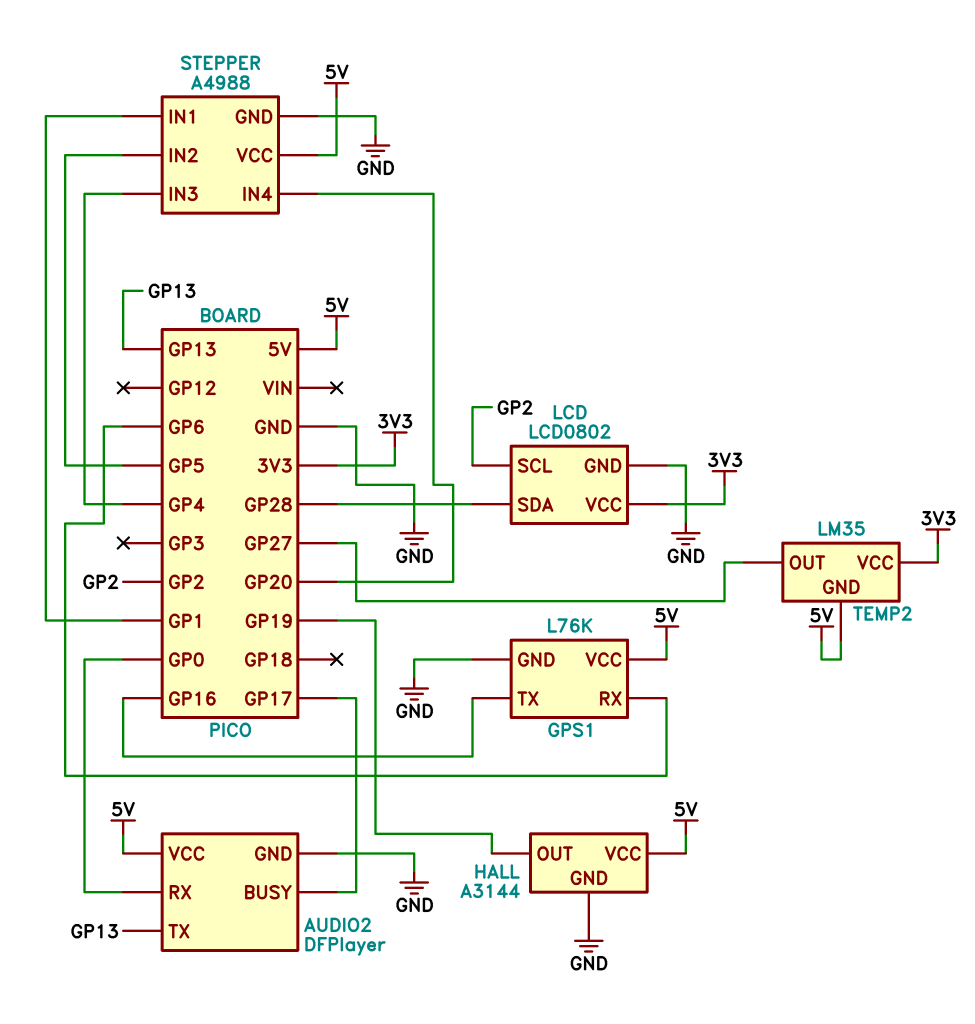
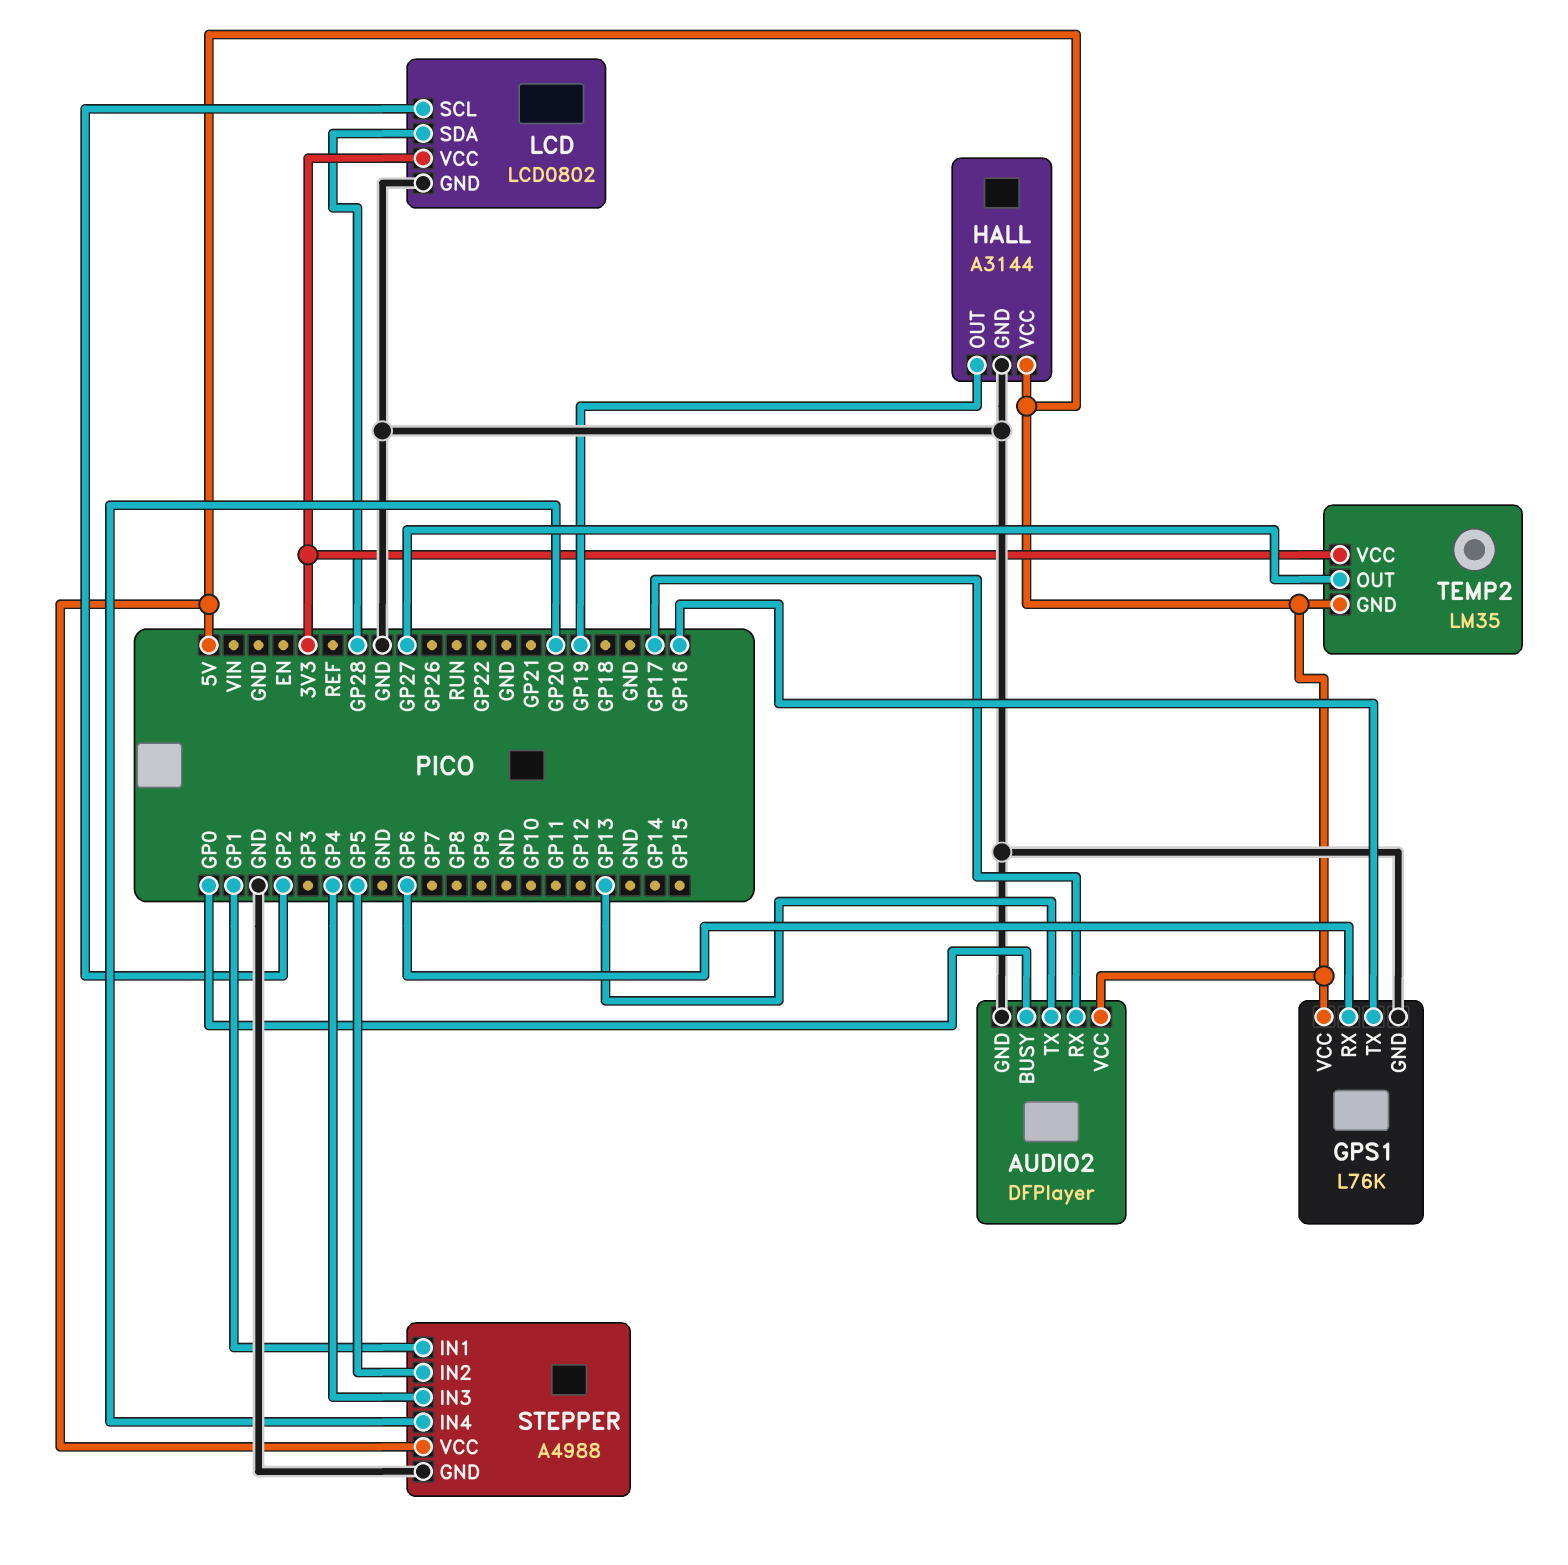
AUDIO2 pin BUSY: GP17 -> GP0
AUDIO2 pin RX: GP0 -> GP17

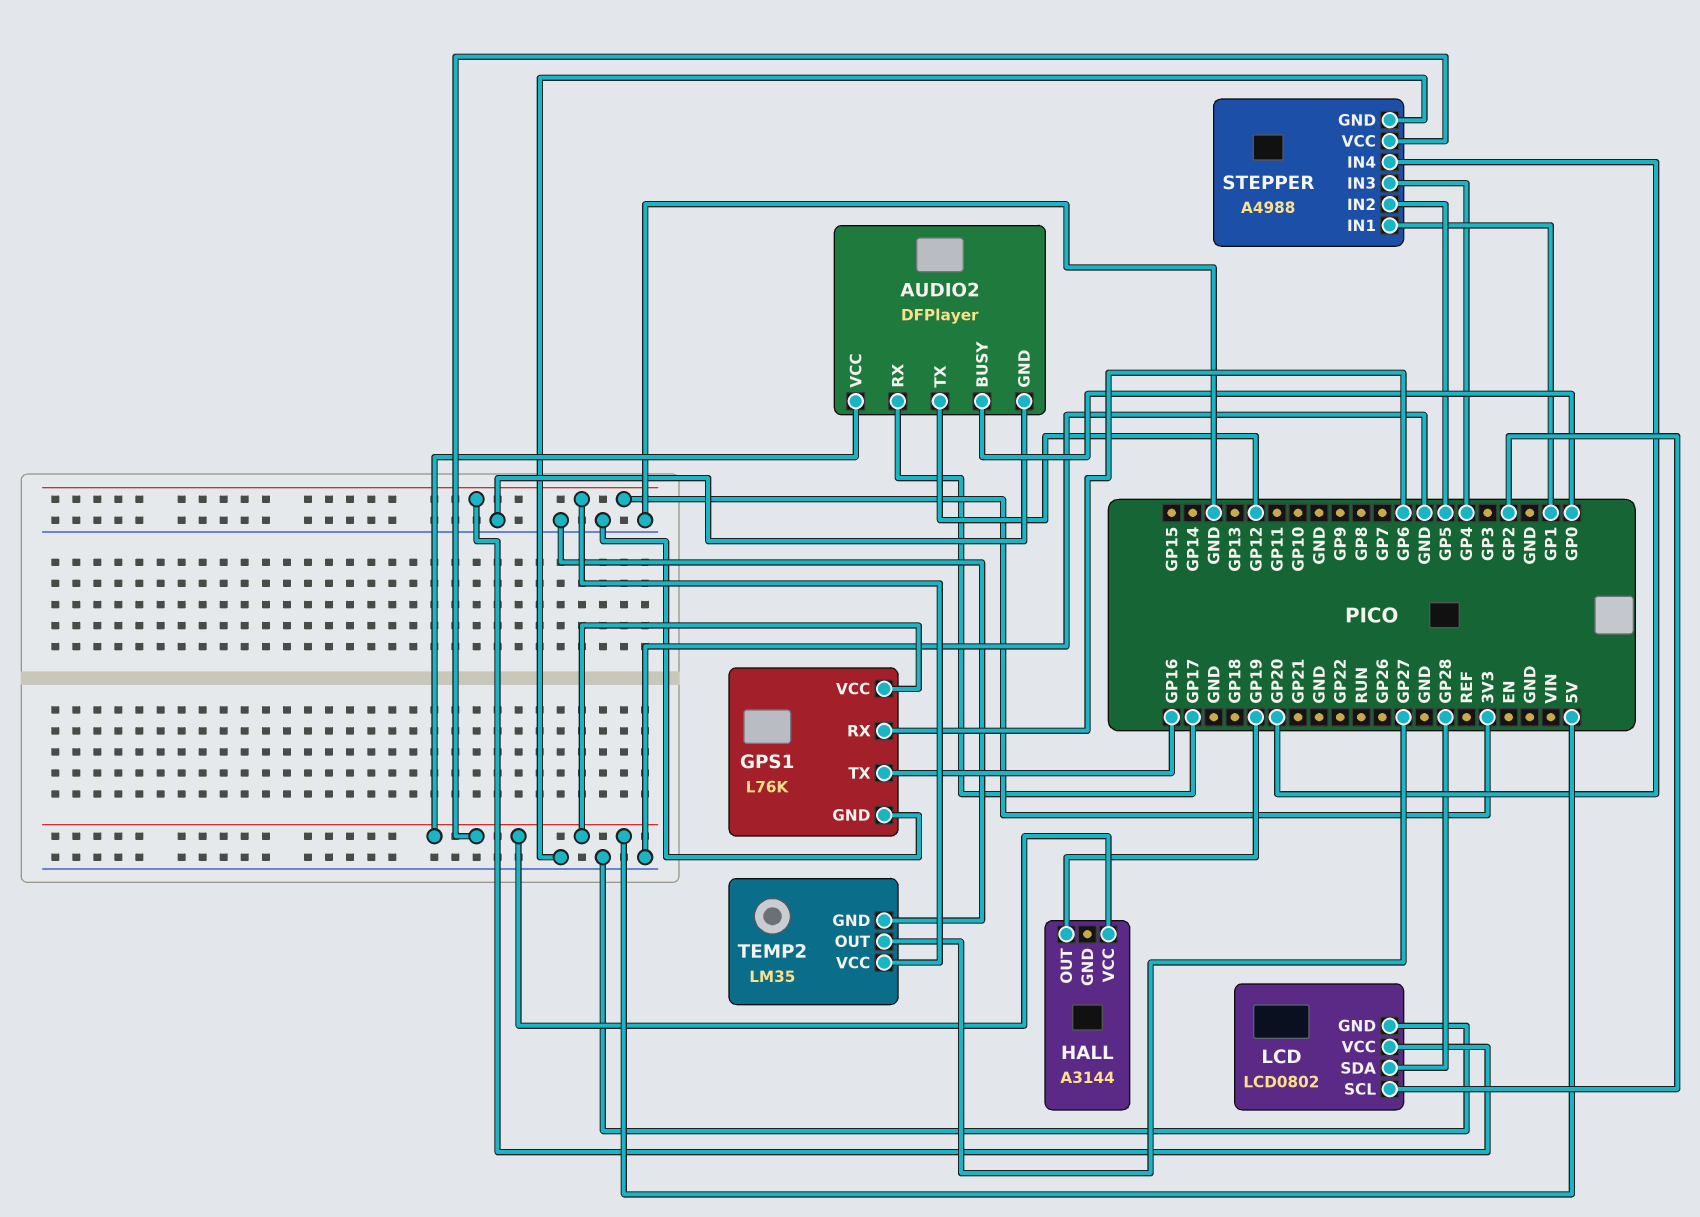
AUDIO2 pin TX: GP13 -> GP12
HALL pin GND: GND -> none
TEMP2 pin GND: 5V -> GND

